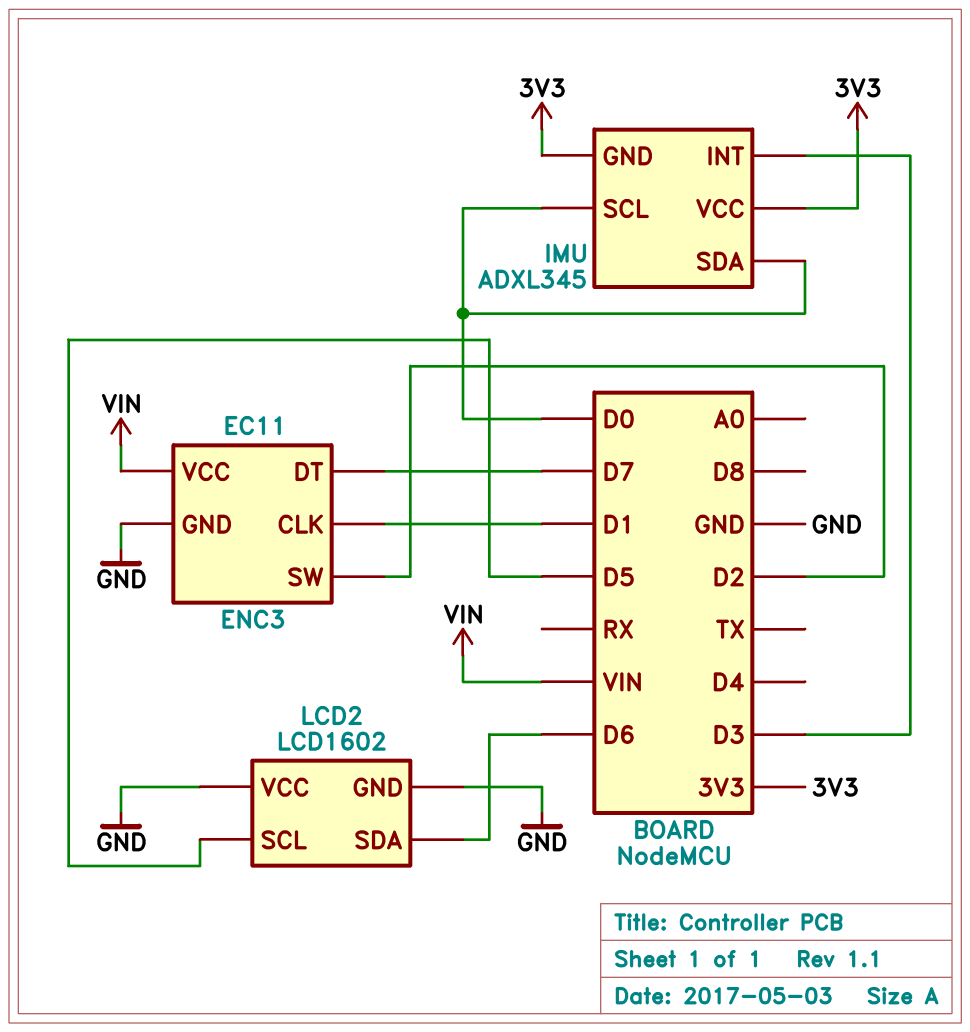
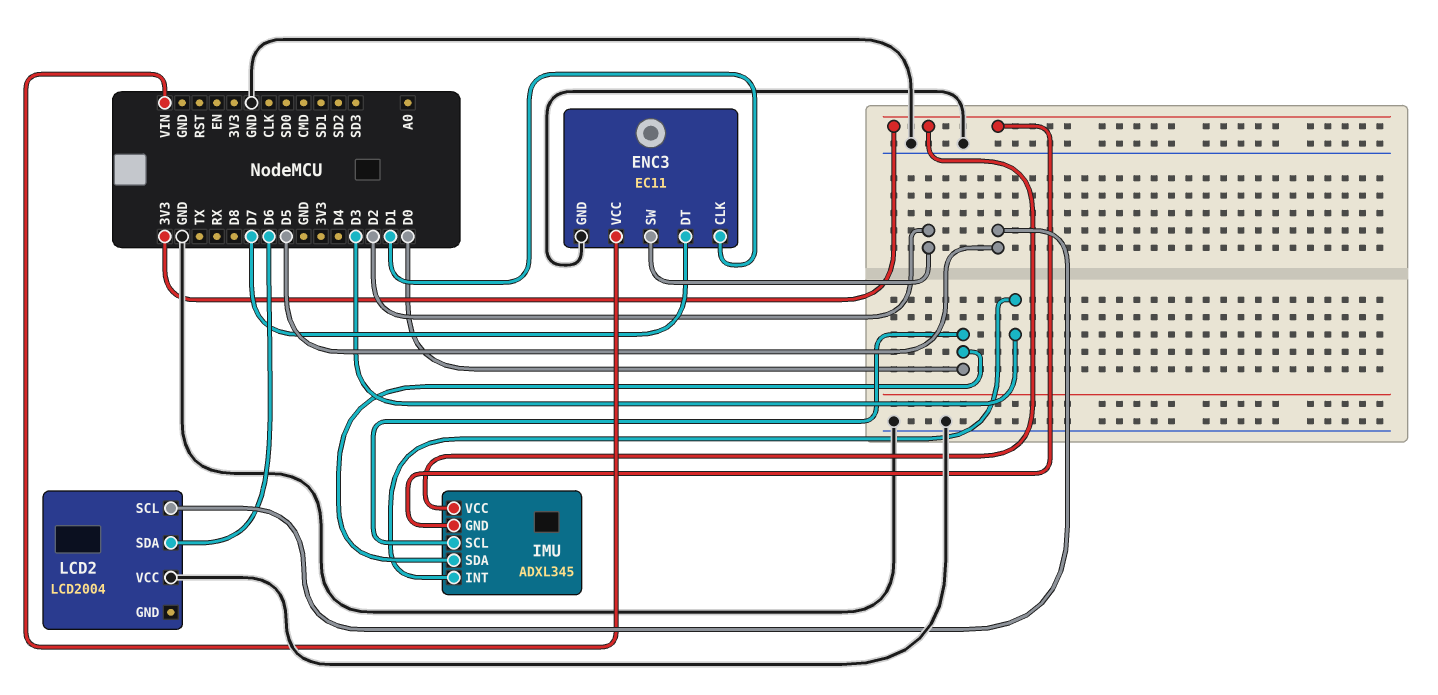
LCD2: LCD1602 -> LCD2004
LCD2 pin GND: GND -> none

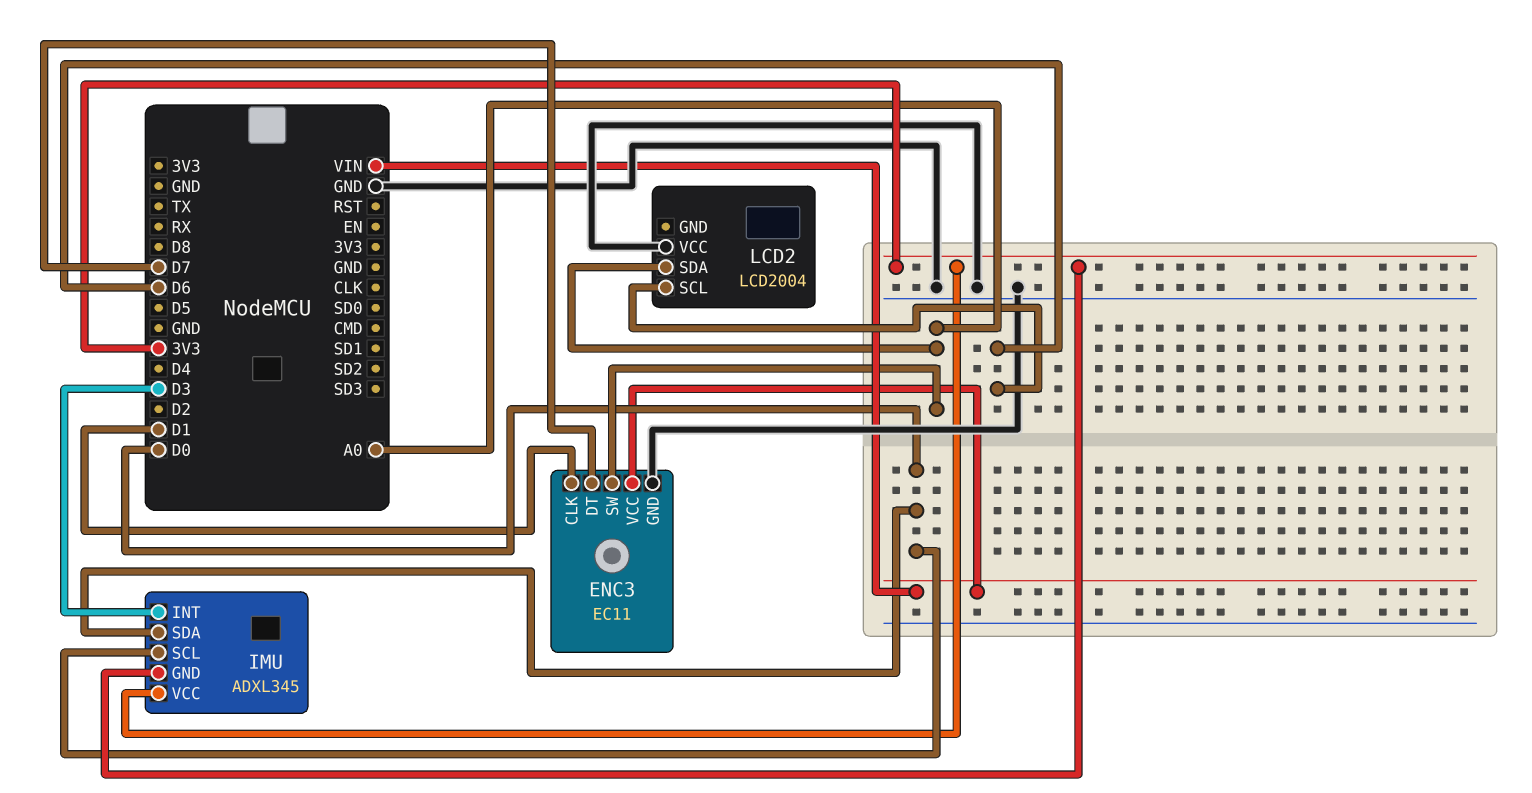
ENC3 pin SW: D2 -> A0
LCD2 pin SCL: D5 -> D6
LCD2 pin SDA: D6 -> A0

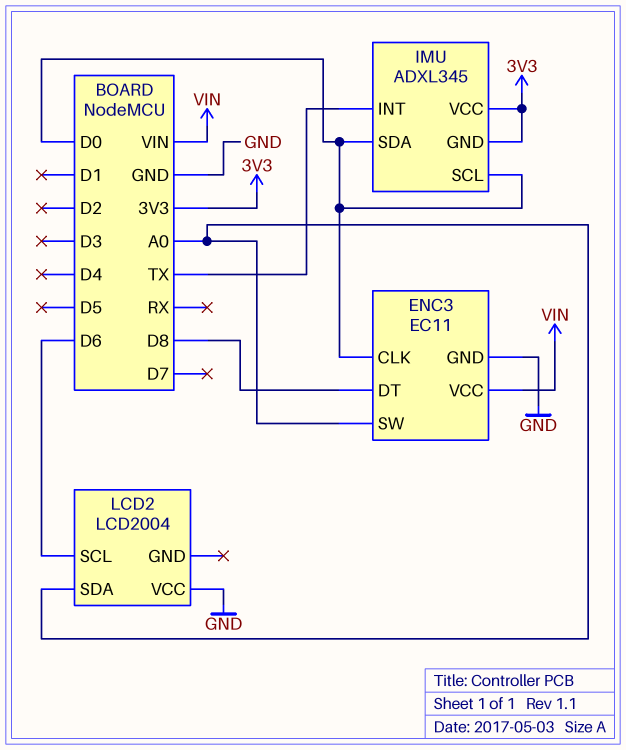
ENC3 pin CLK: D1 -> D0
ENC3 pin DT: D7 -> D8
IMU pin INT: D3 -> TX

